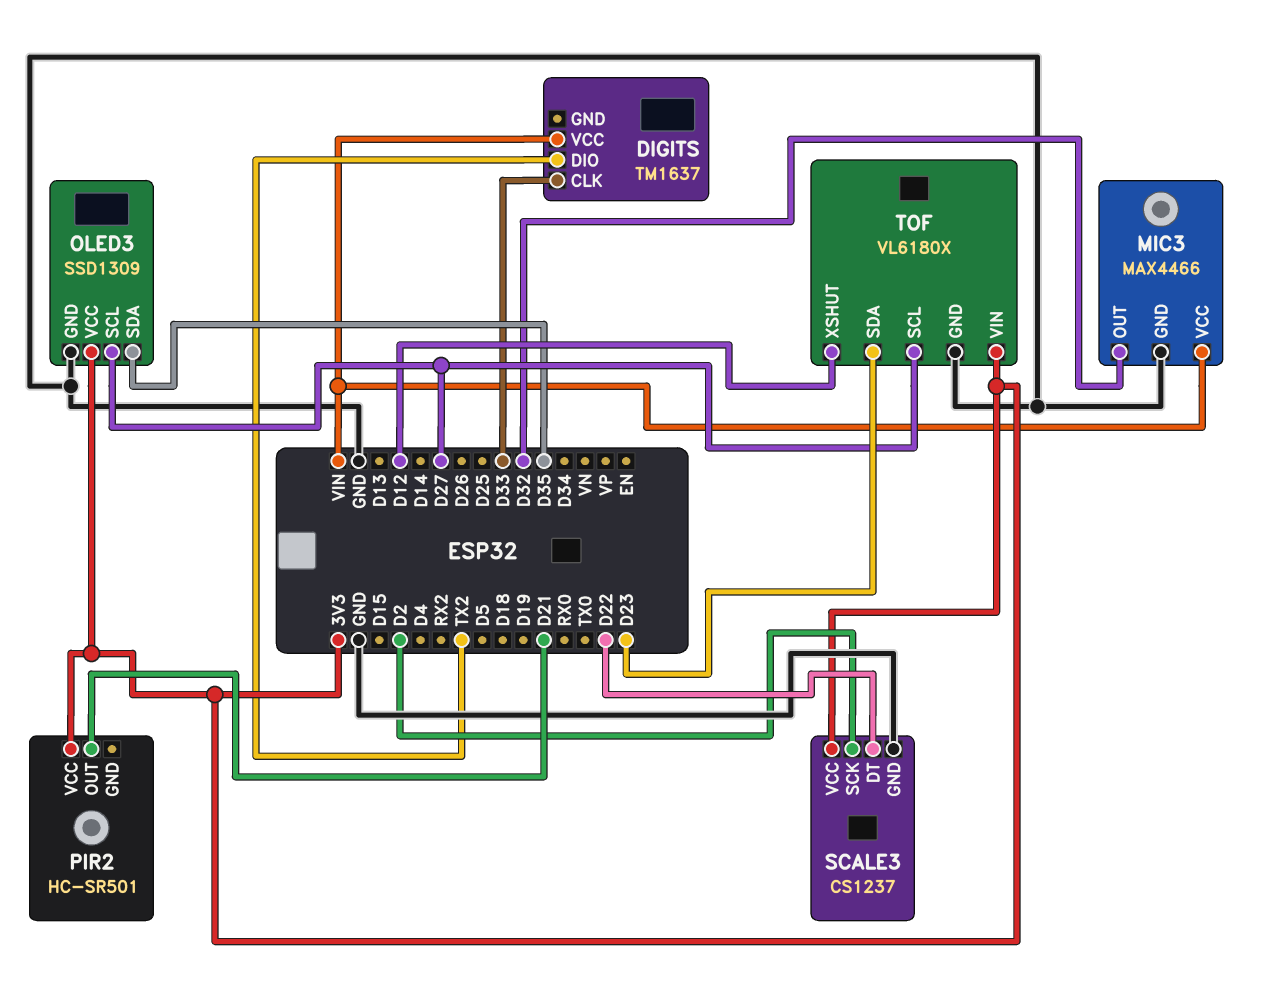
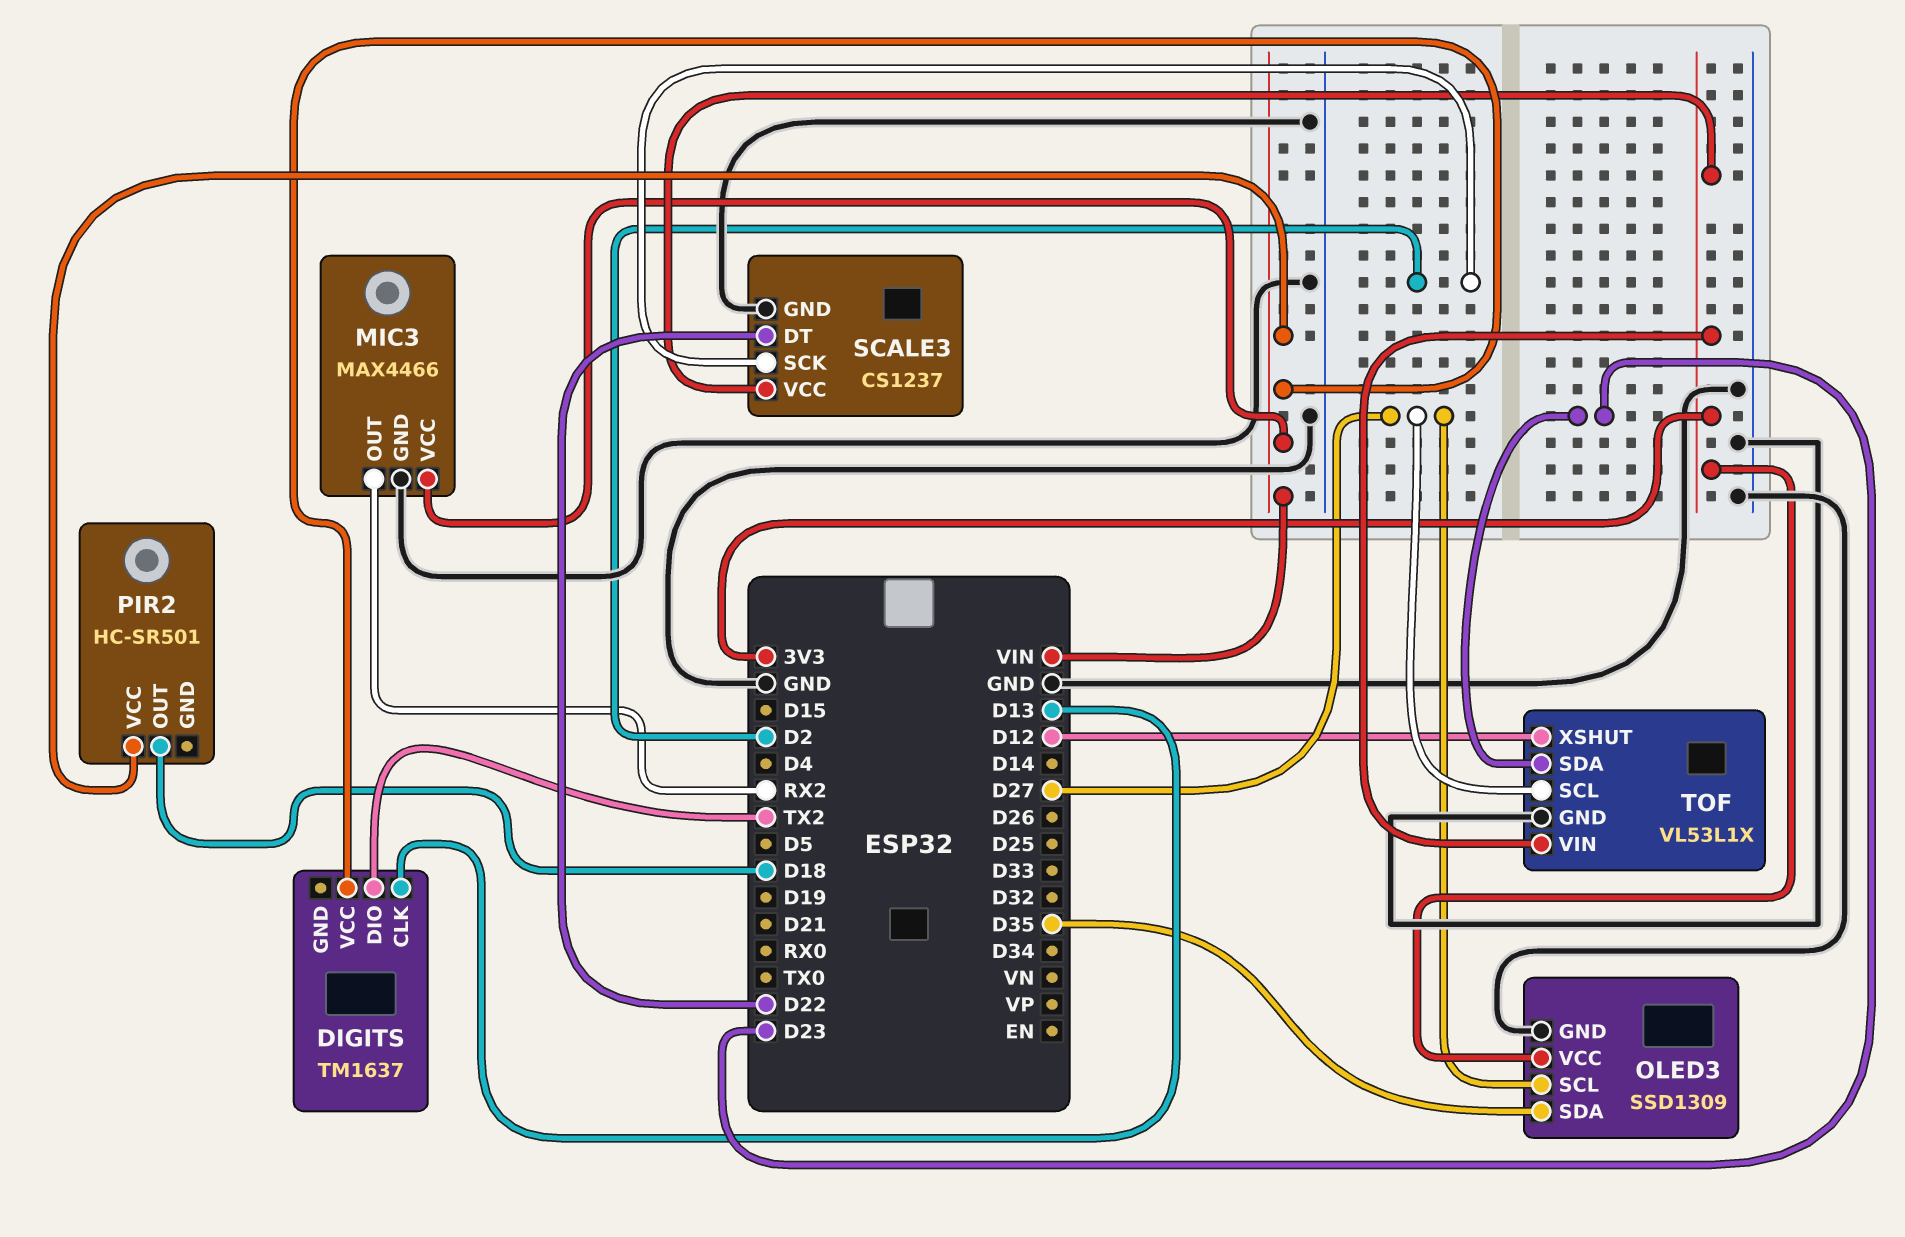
DIGITS pin CLK: D33 -> D13
MIC3 pin OUT: D32 -> RX2
PIR2 pin OUT: D21 -> D18
PIR2 pin VCC: 3V3 -> VIN
TOF: VL6180X -> VL53L1X

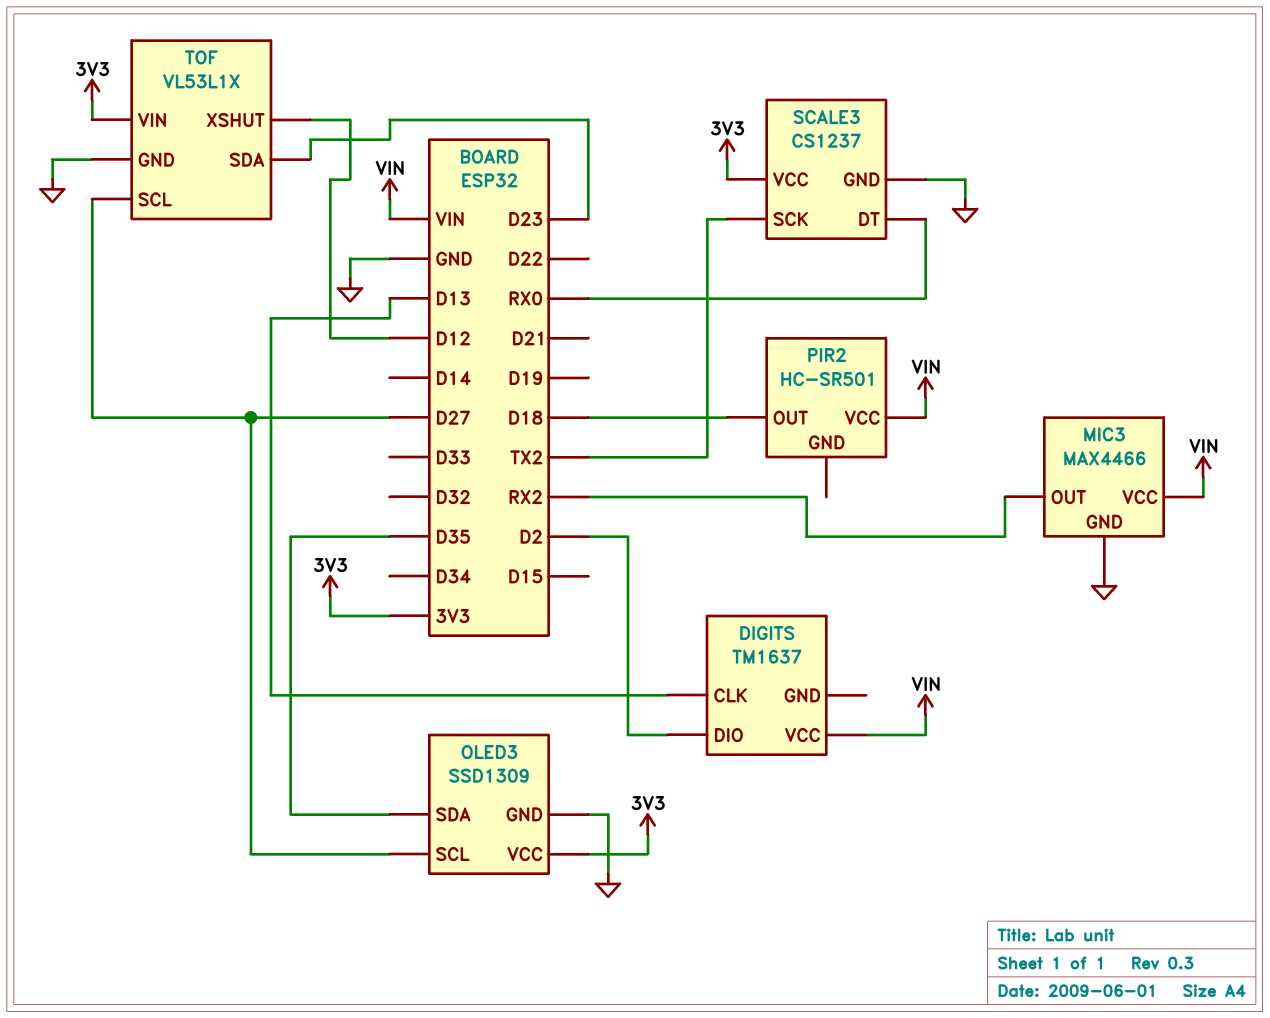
DIGITS pin DIO: TX2 -> D2
SCALE3 pin DT: D22 -> RX0
SCALE3 pin SCK: D2 -> TX2

